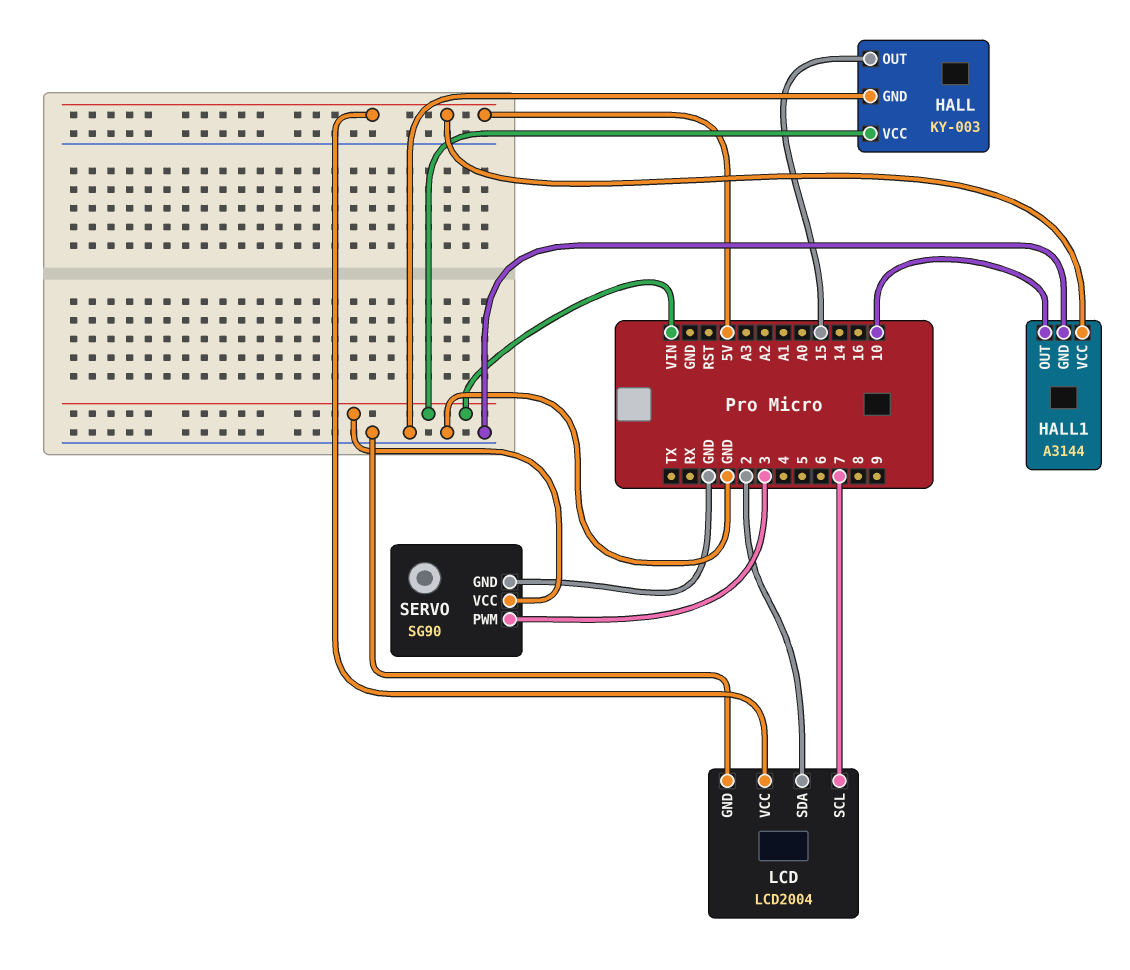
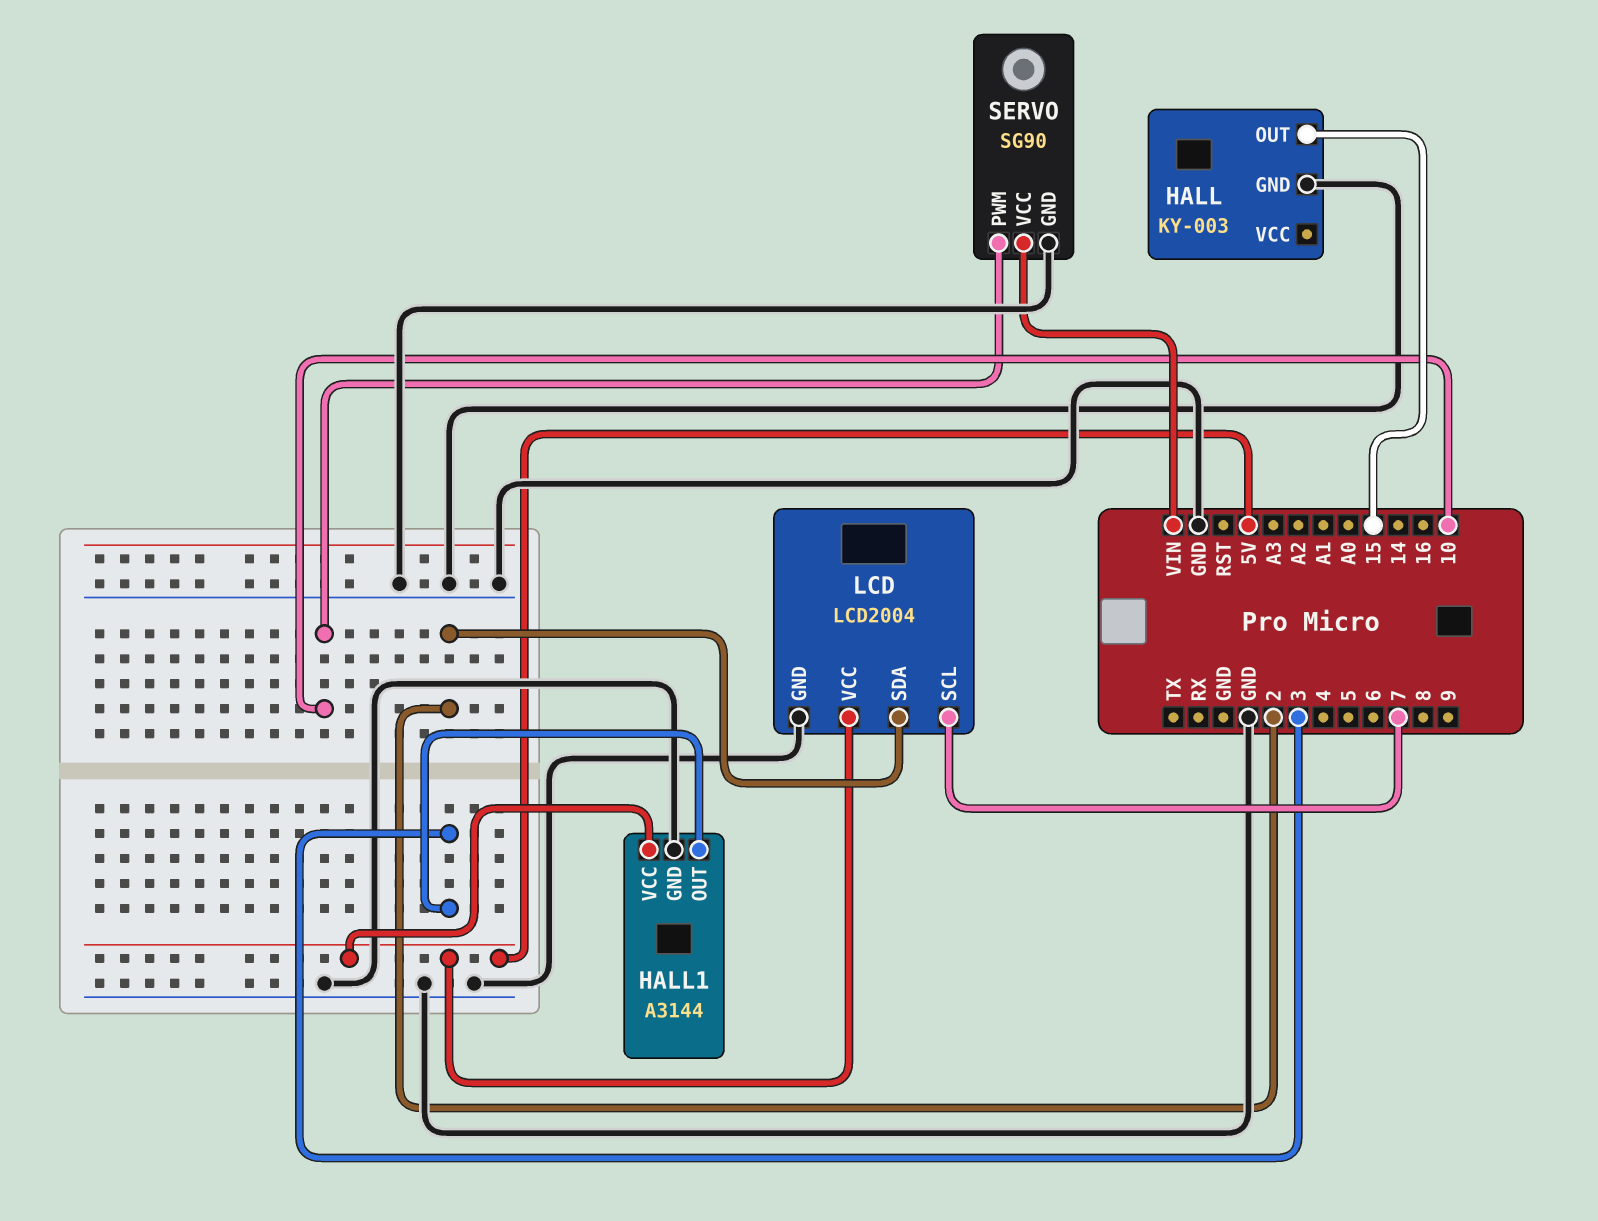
HALL pin VCC: VIN -> none
HALL1 pin OUT: 10 -> 3
SERVO pin PWM: 3 -> 10

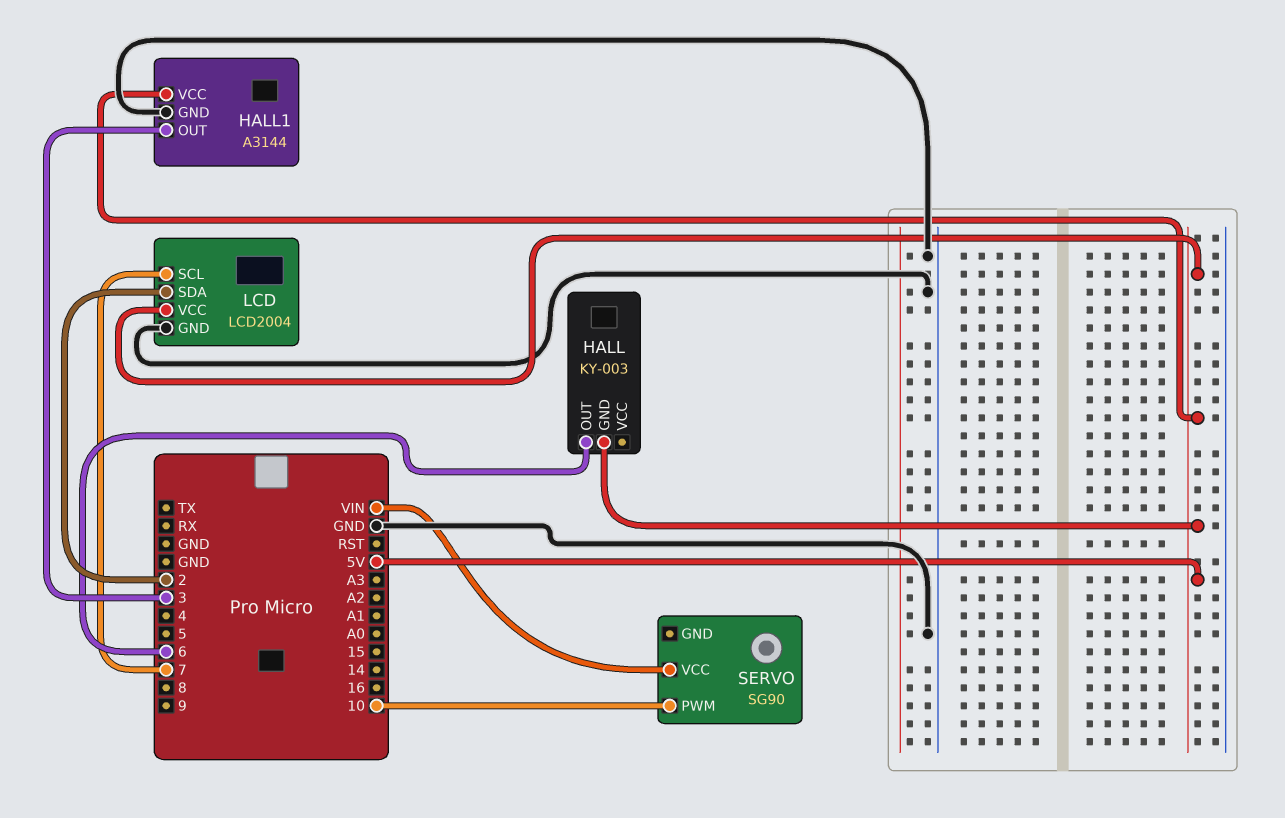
HALL pin GND: GND -> 5V
HALL pin OUT: 15 -> 6
SERVO pin GND: GND -> none

